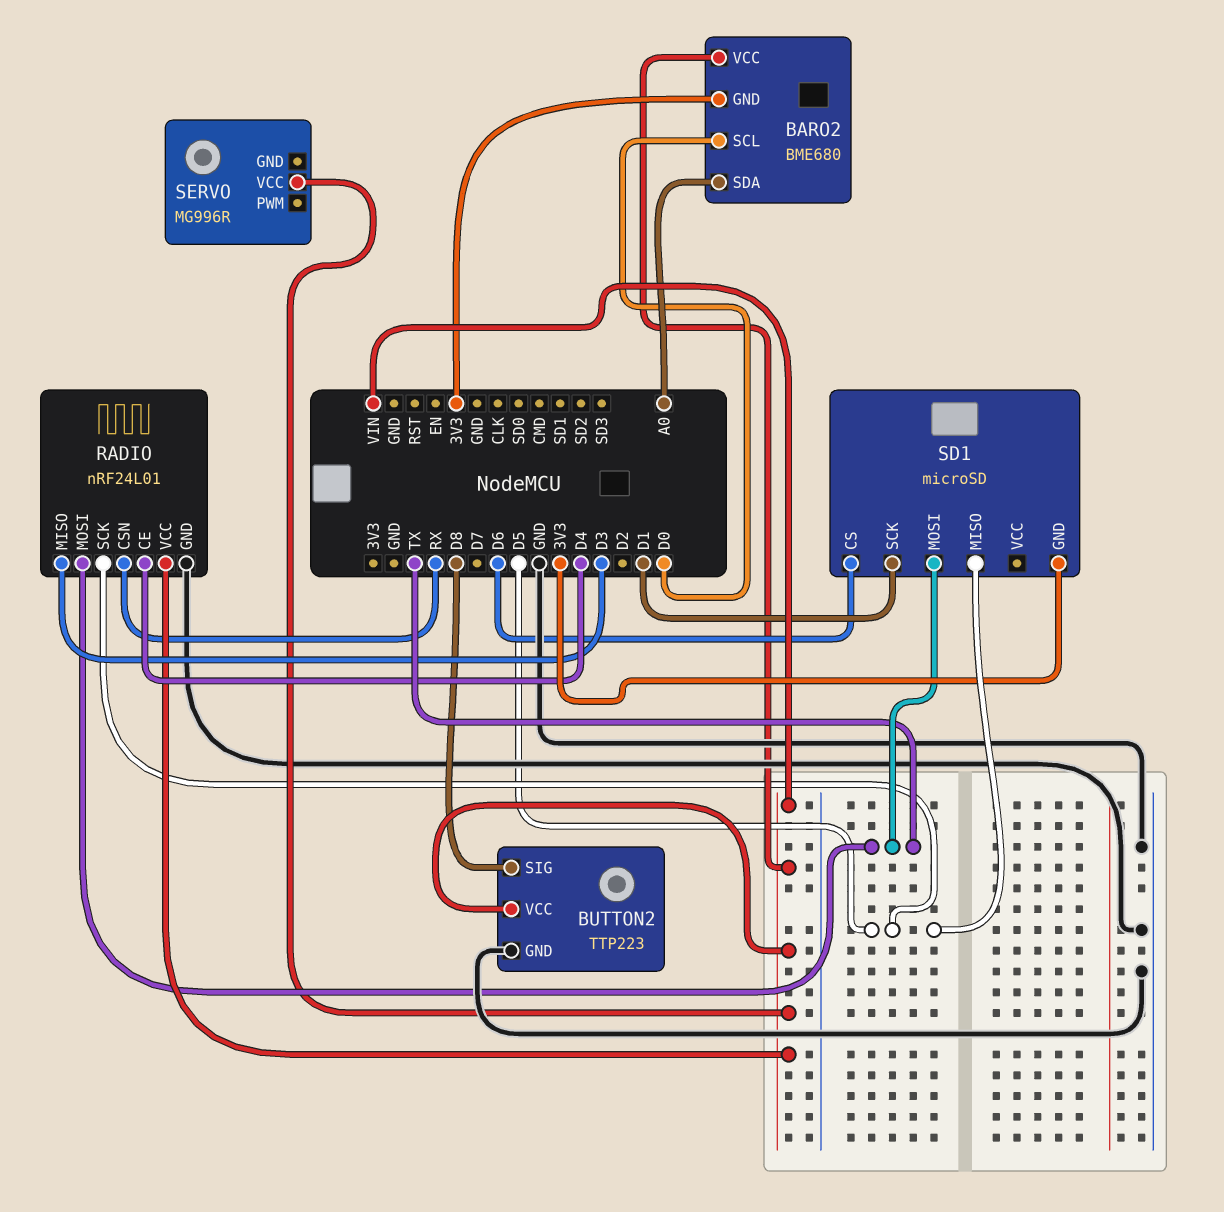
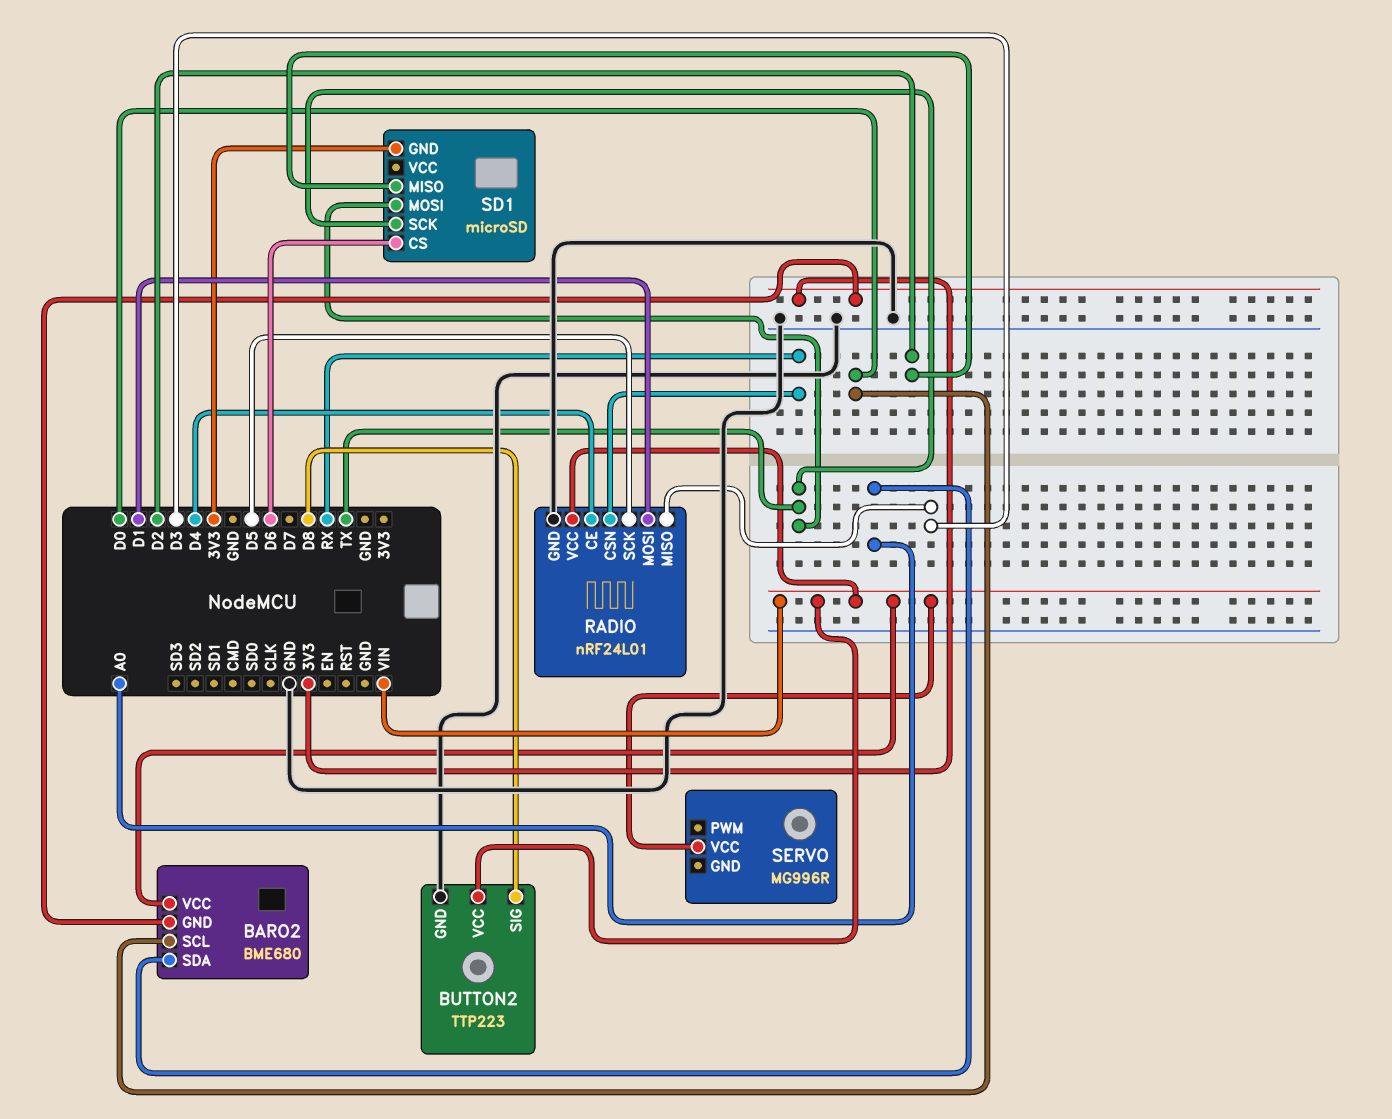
RADIO pin MOSI: TX -> D1
SD1 pin MISO: D5 -> D2
SD1 pin SCK: D1 -> TX

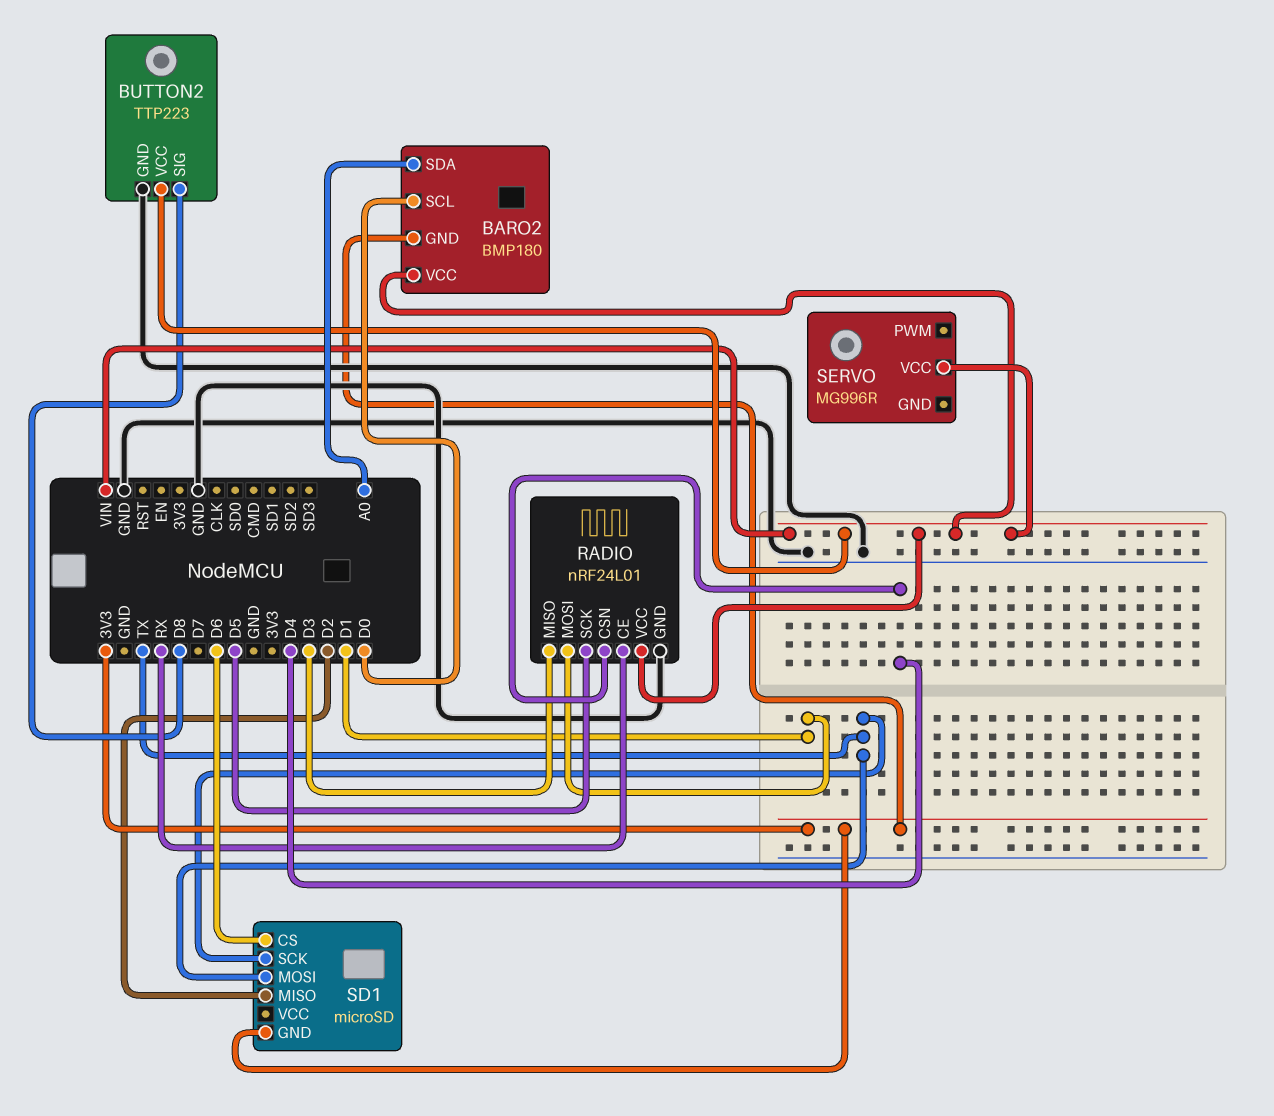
BARO2: BME680 -> BMP180
RADIO pin CE: D4 -> RX
RADIO pin CSN: RX -> D4

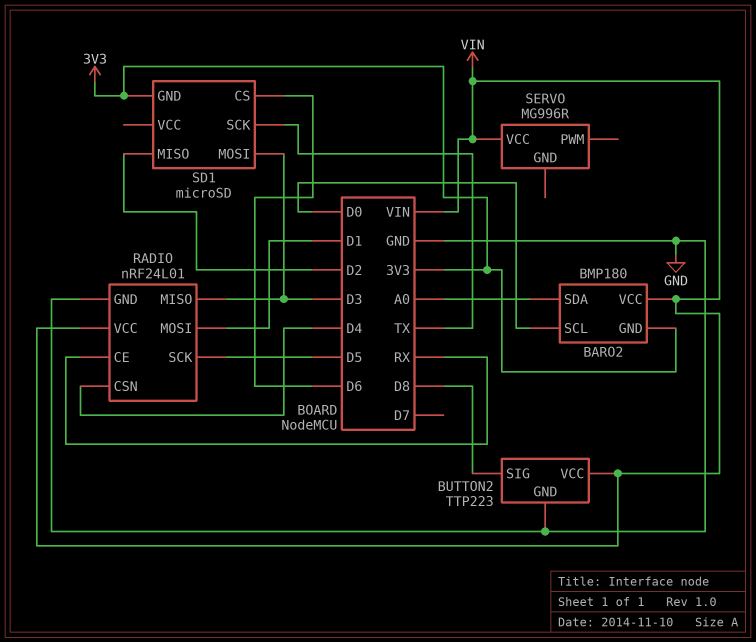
SD1 pin MOSI: TX -> D3

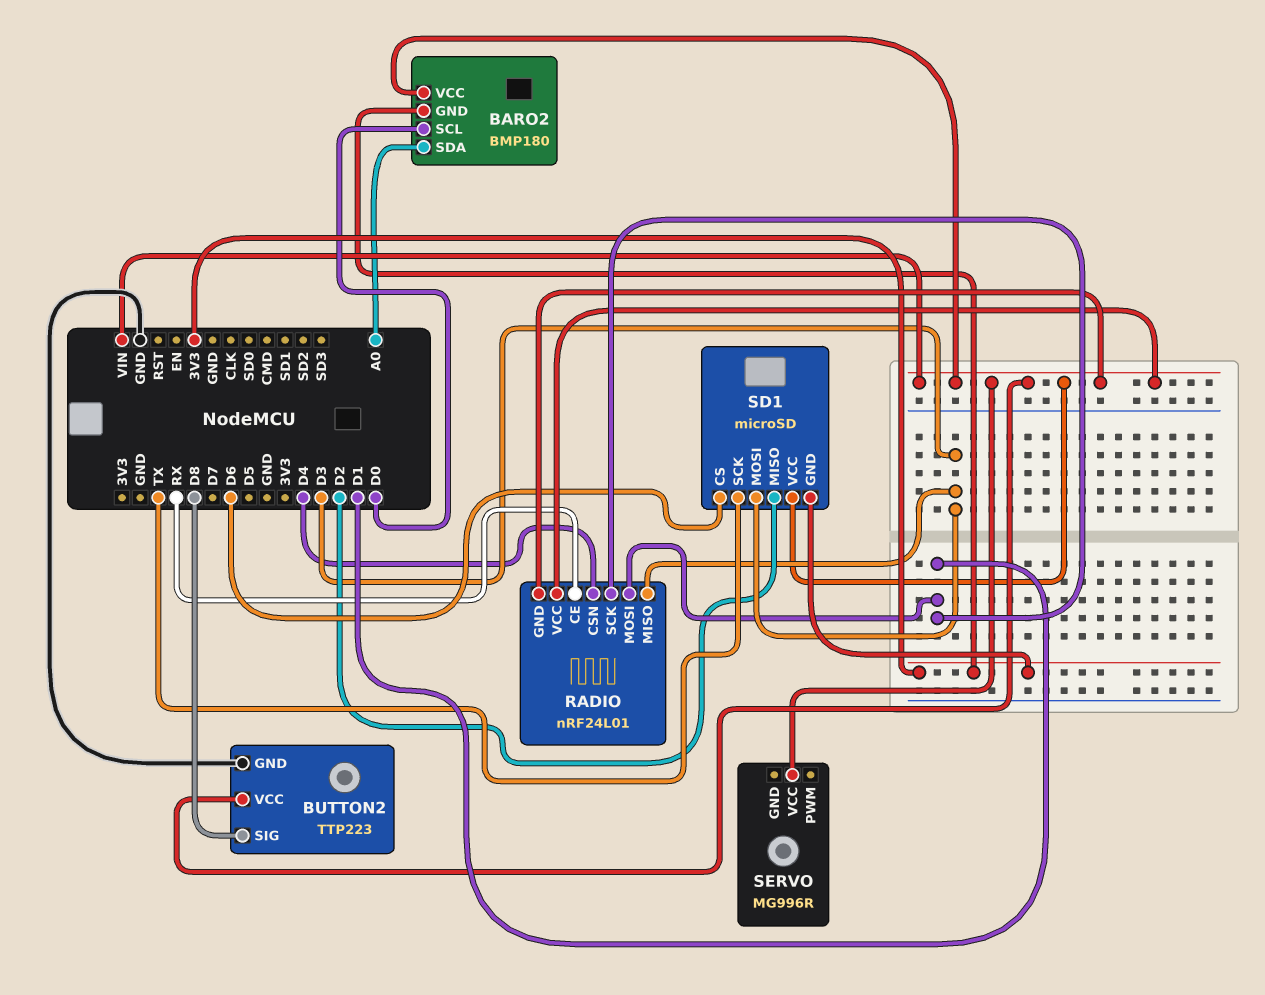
RADIO pin GND: GND -> VIN
RADIO pin SCK: D5 -> D1
SD1 pin VCC: none -> VIN

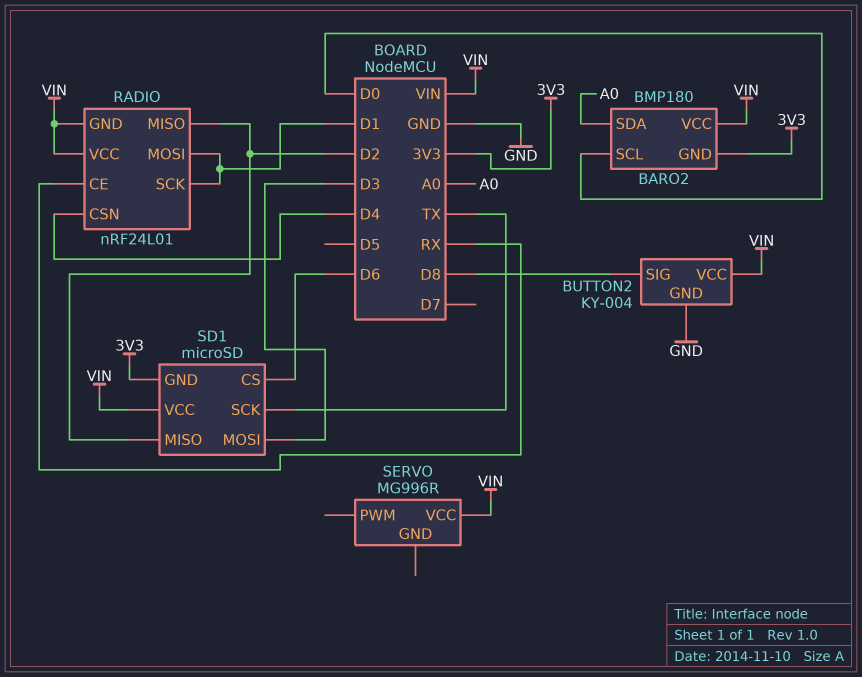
BUTTON2: TTP223 -> KY-004
RADIO pin MISO: D3 -> D2

